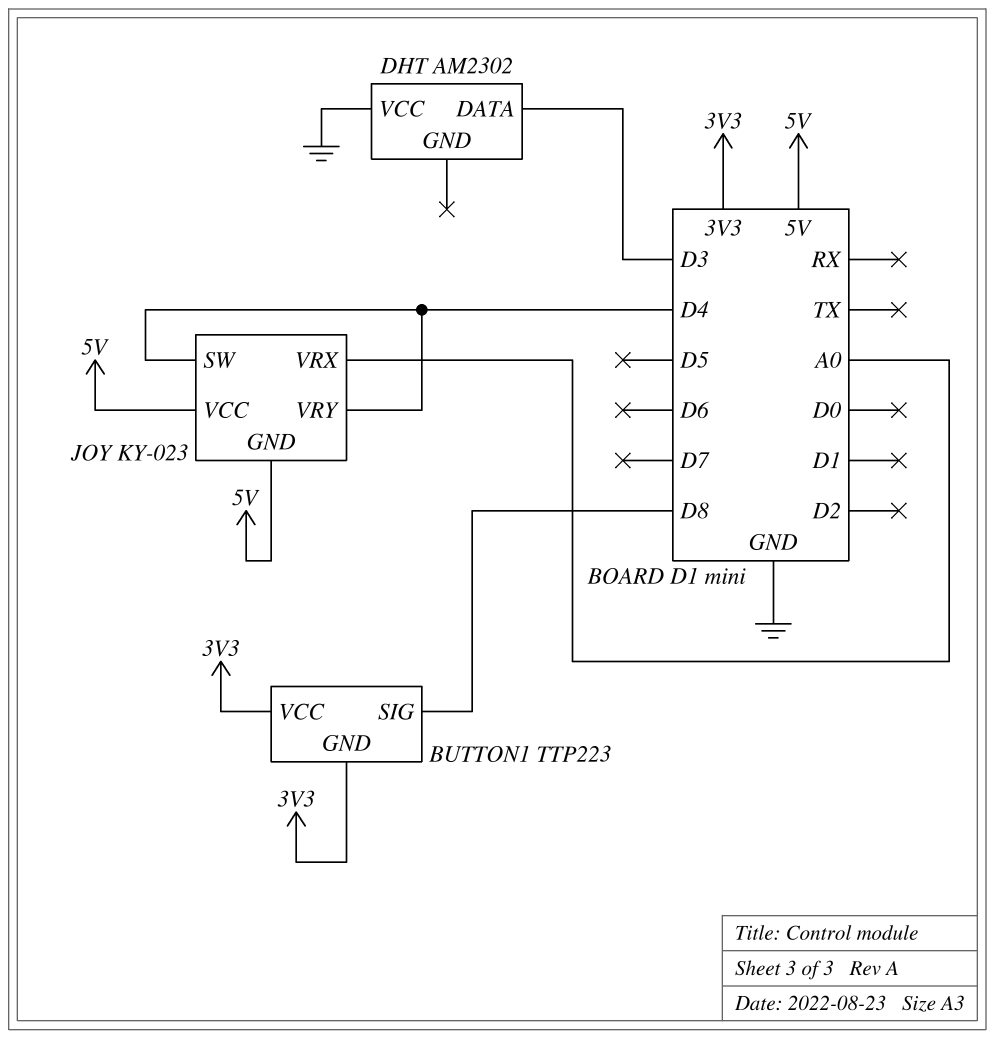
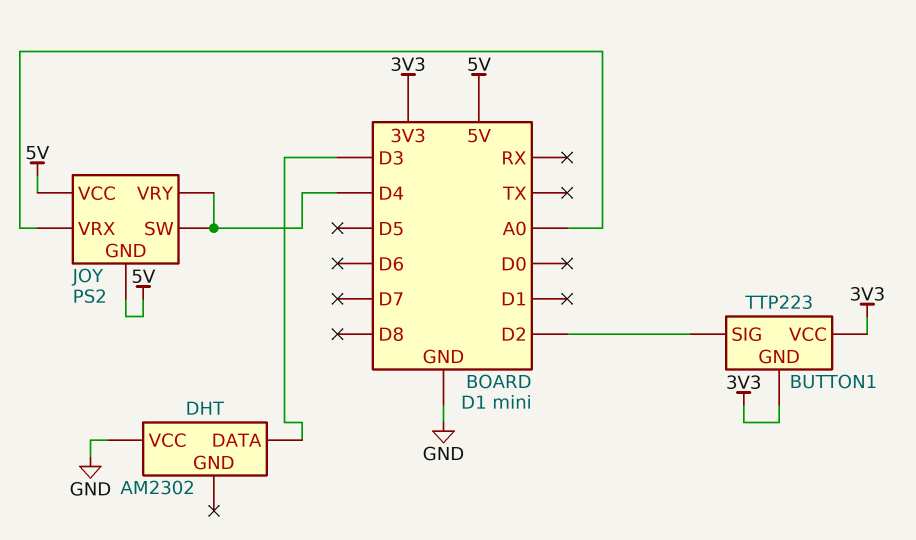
BUTTON1 pin SIG: D8 -> D2
JOY: KY-023 -> PS2

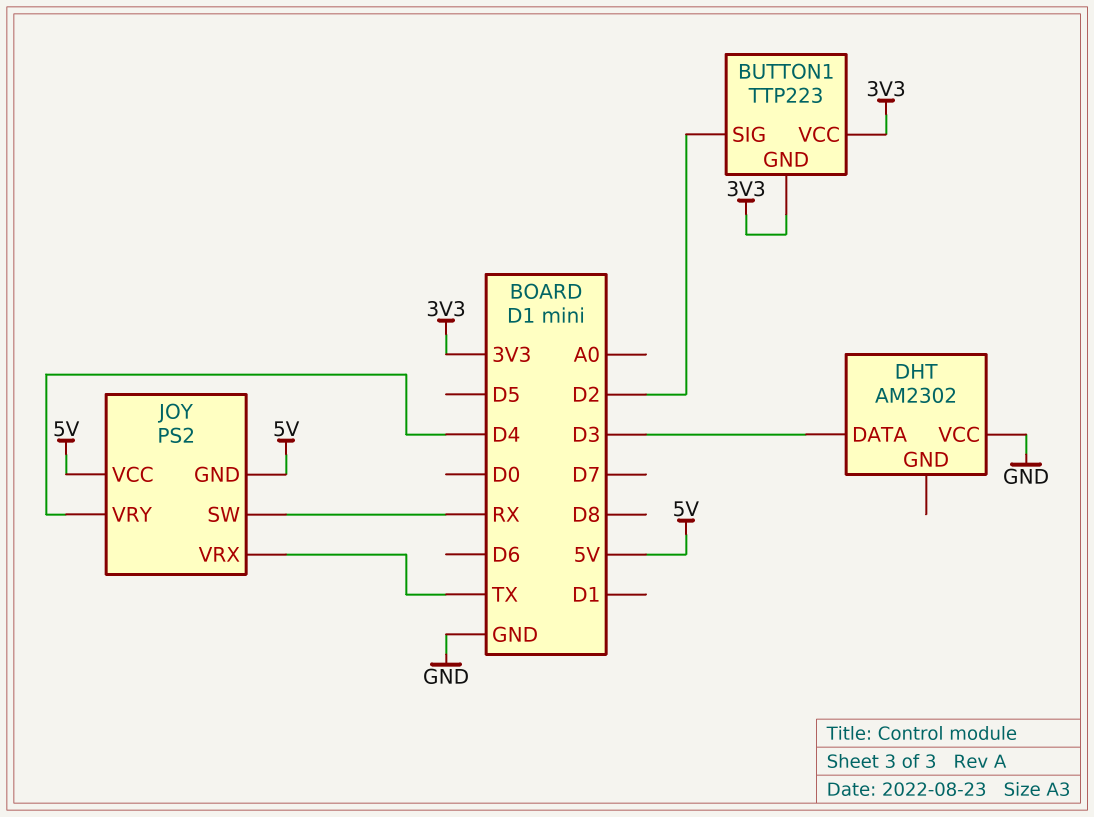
JOY pin SW: D4 -> RX
JOY pin VRX: A0 -> TX

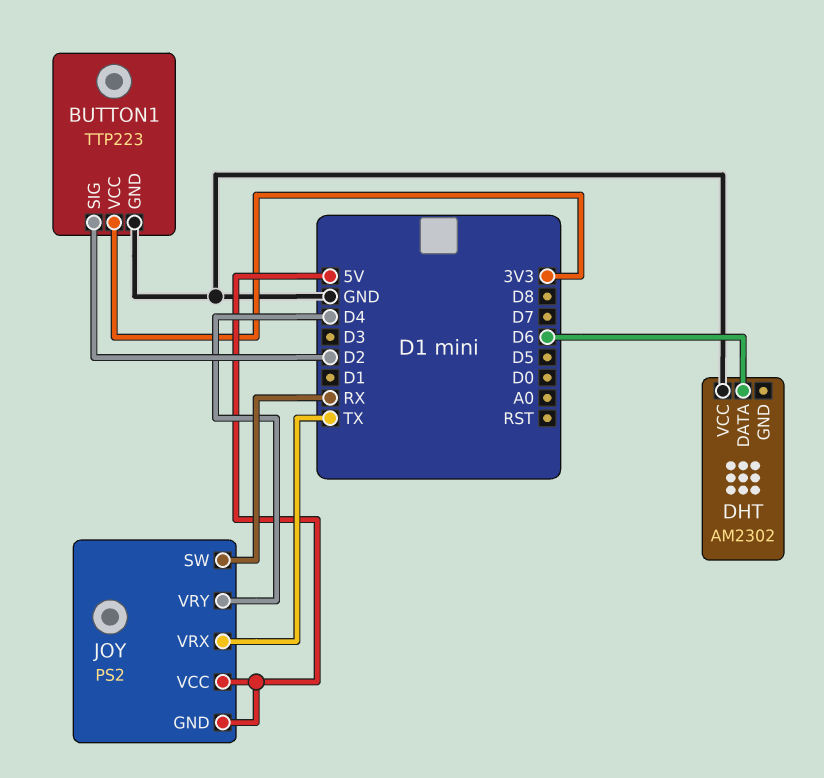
BUTTON1 pin GND: 3V3 -> GND
DHT pin DATA: D3 -> D6

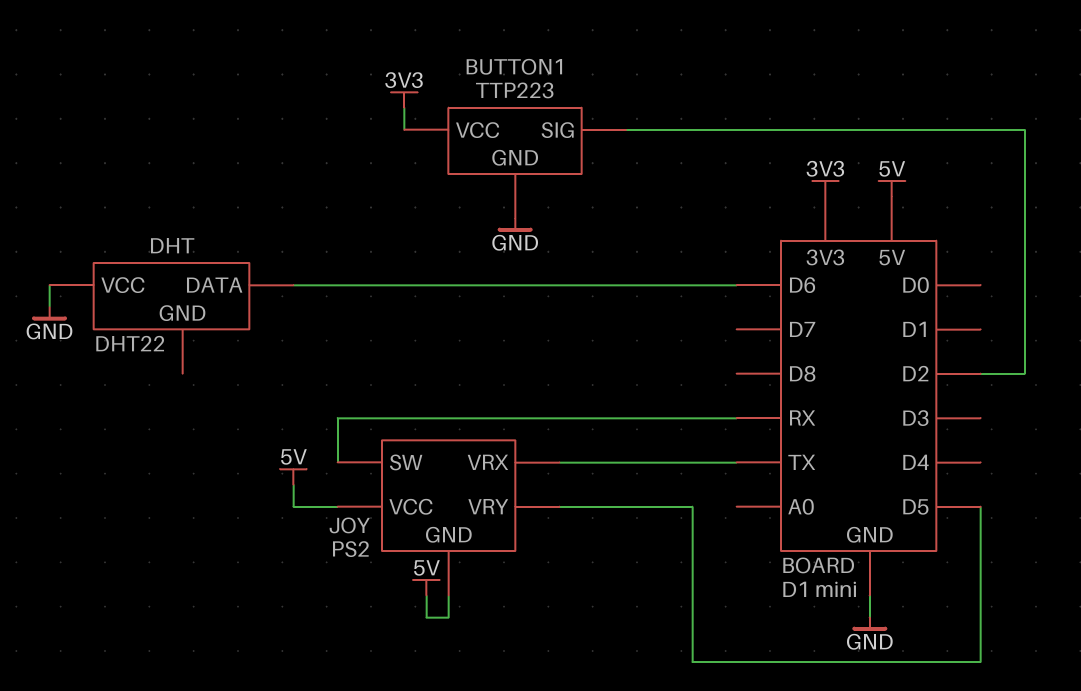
DHT: AM2302 -> DHT22
JOY pin VRY: D4 -> D5

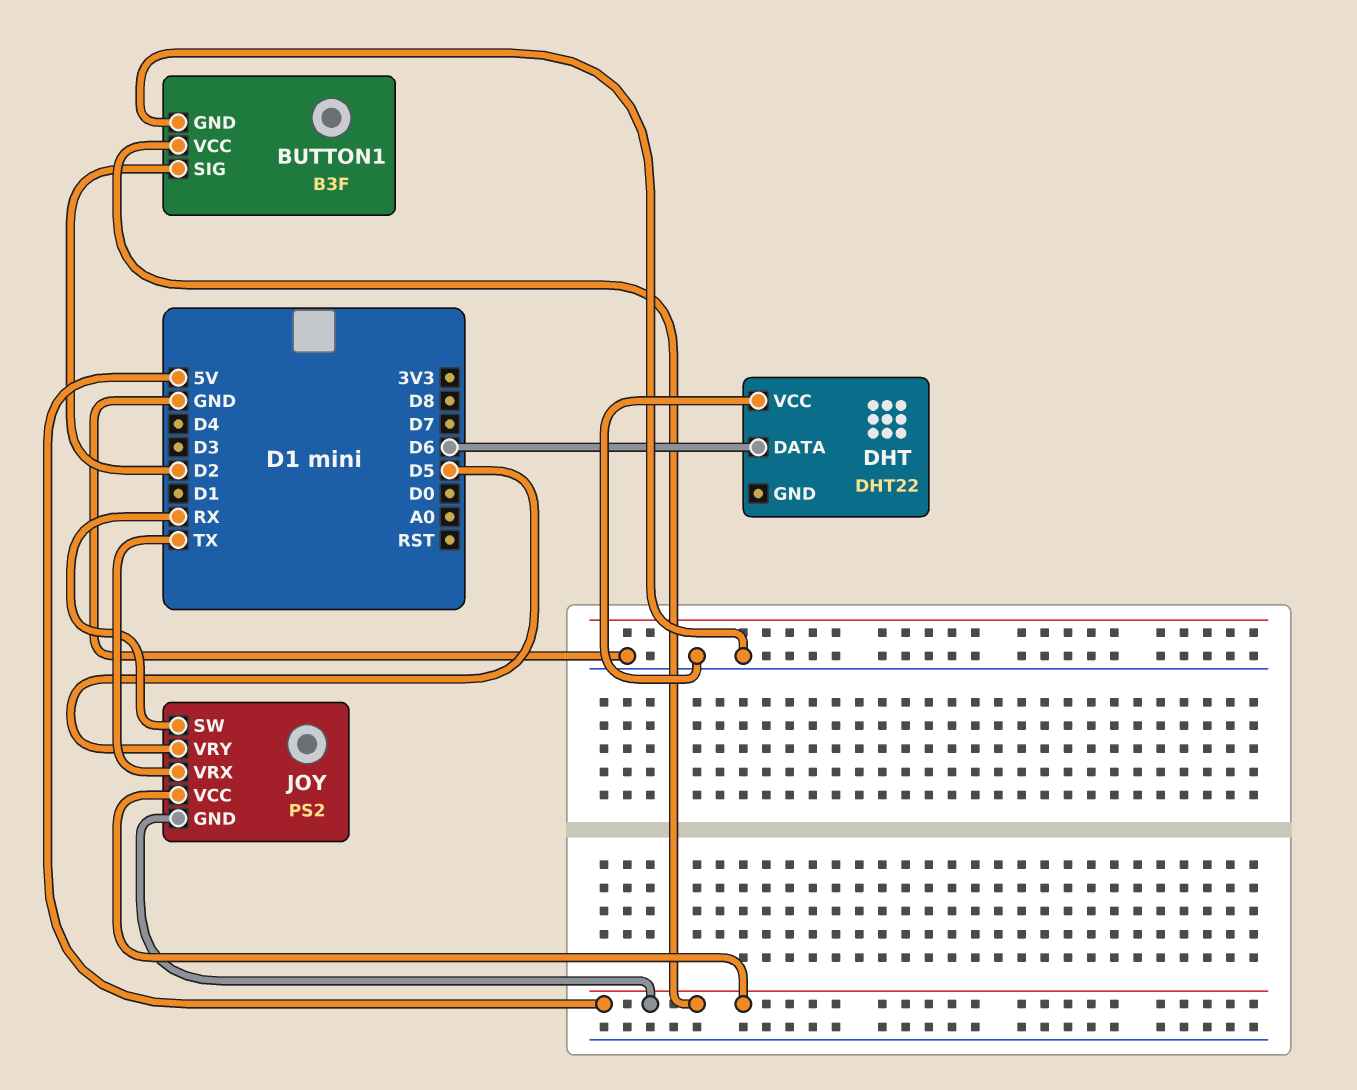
BUTTON1: TTP223 -> B3F
BUTTON1 pin VCC: 3V3 -> 5V

